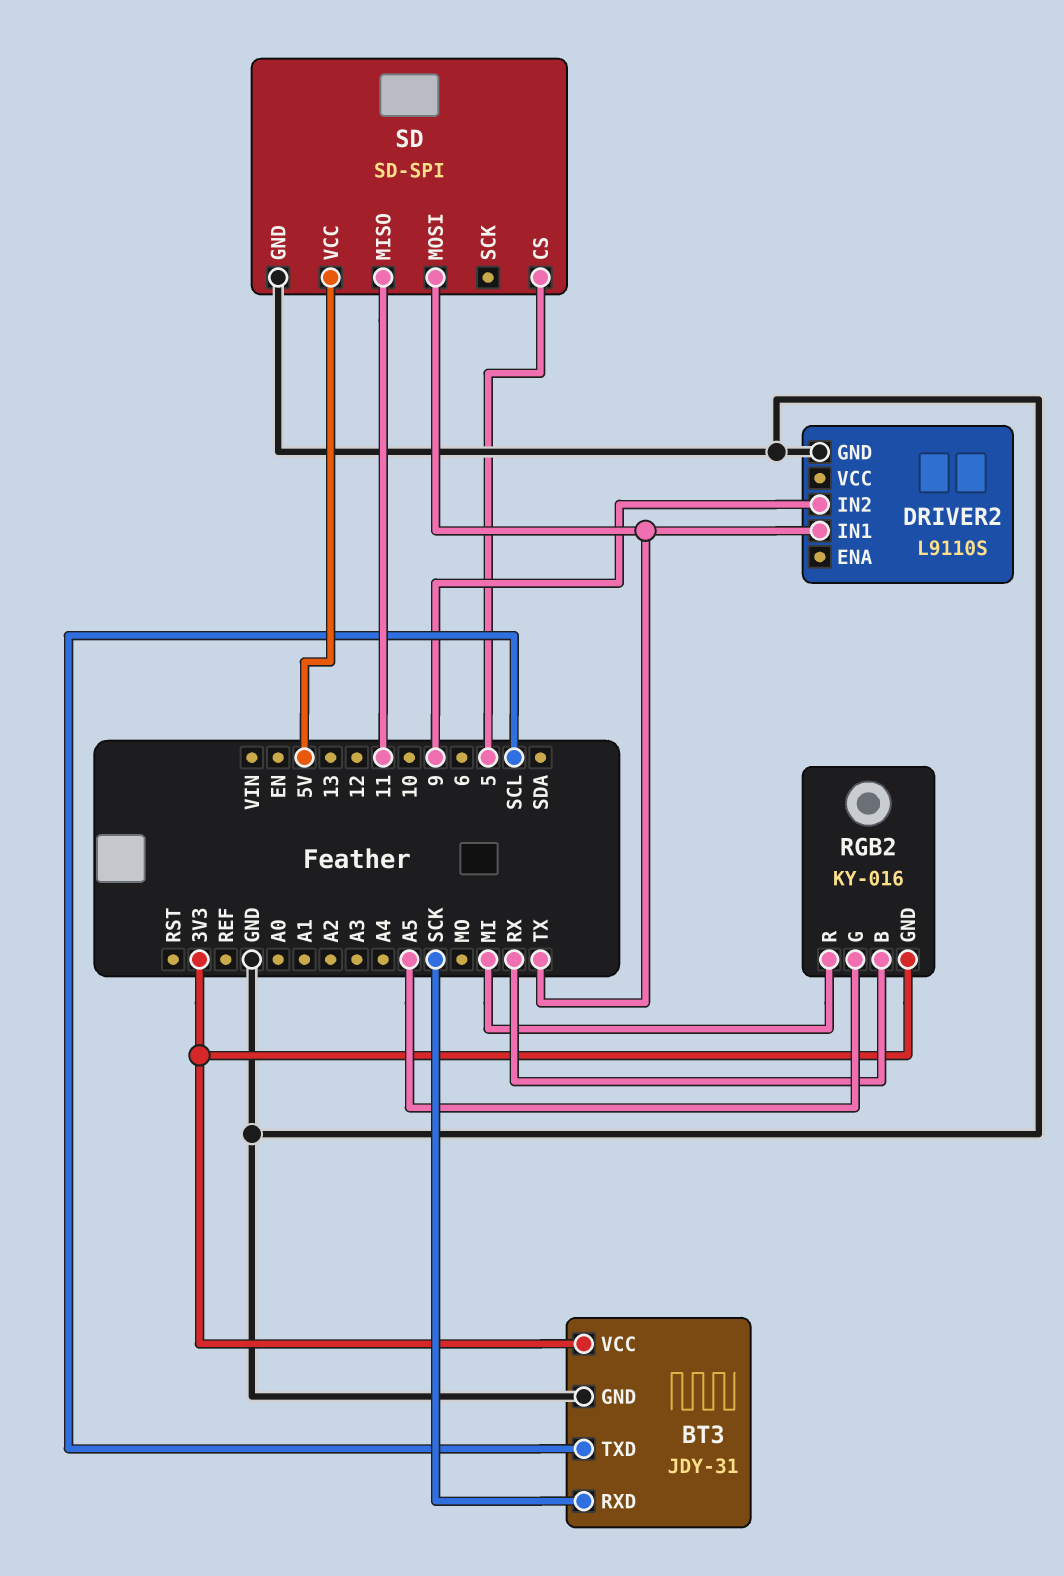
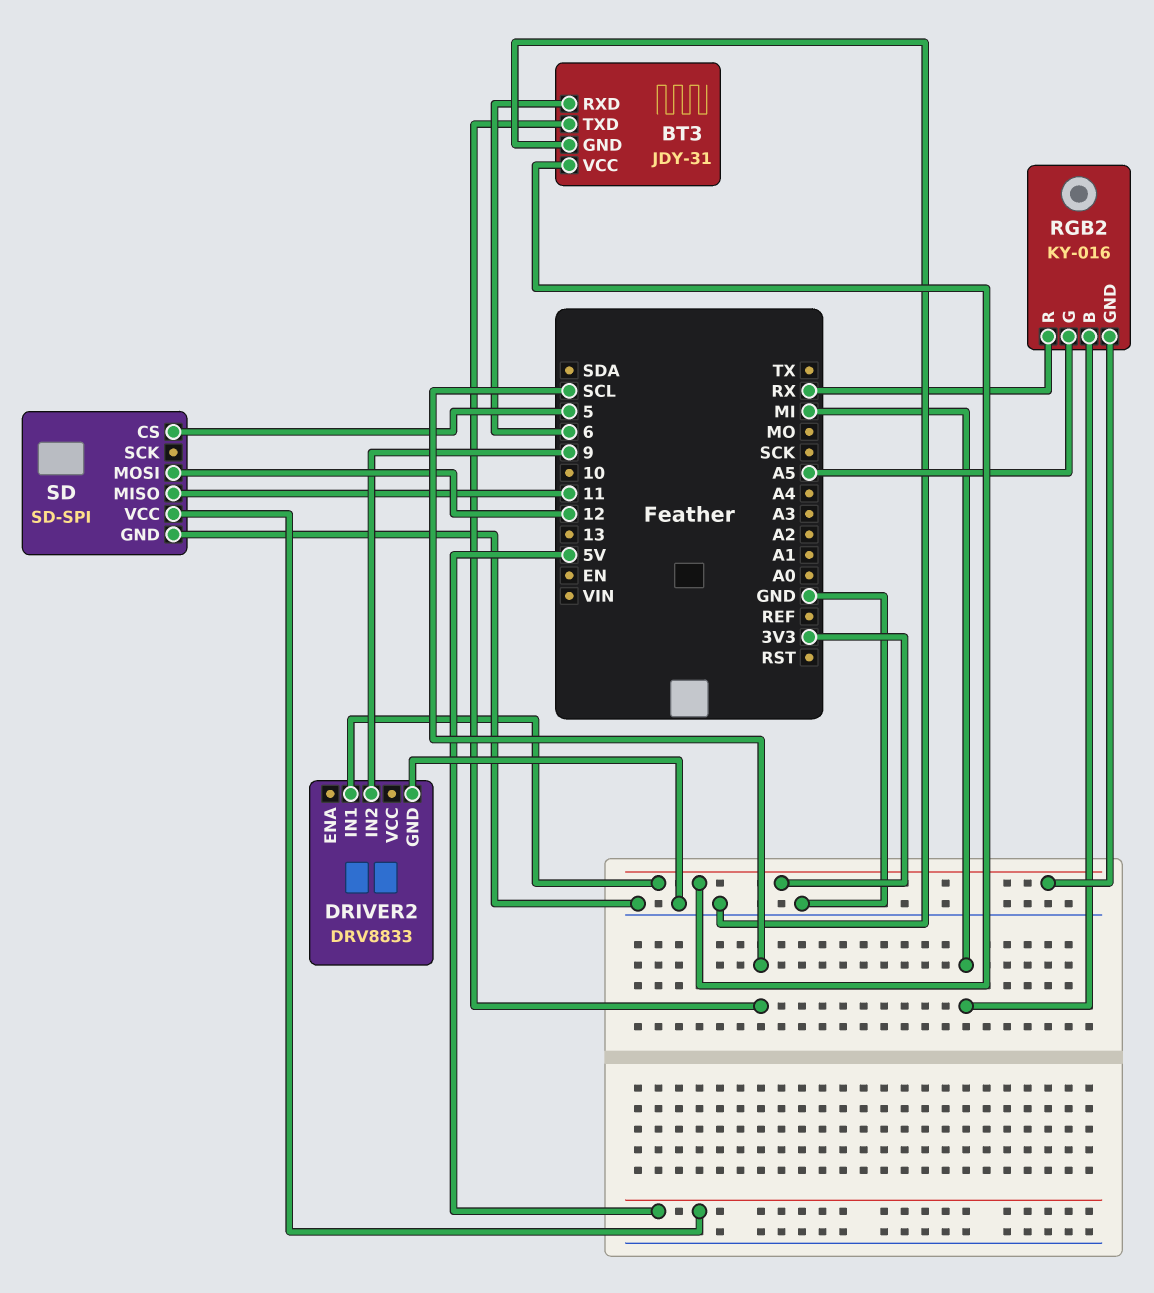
BT3 pin RXD: SCK -> 6
DRIVER2: L9110S -> DRV8833
DRIVER2 pin IN1: TX -> 3V3
RGB2 pin B: RX -> MI
RGB2 pin R: MI -> RX
SD pin MOSI: TX -> 12

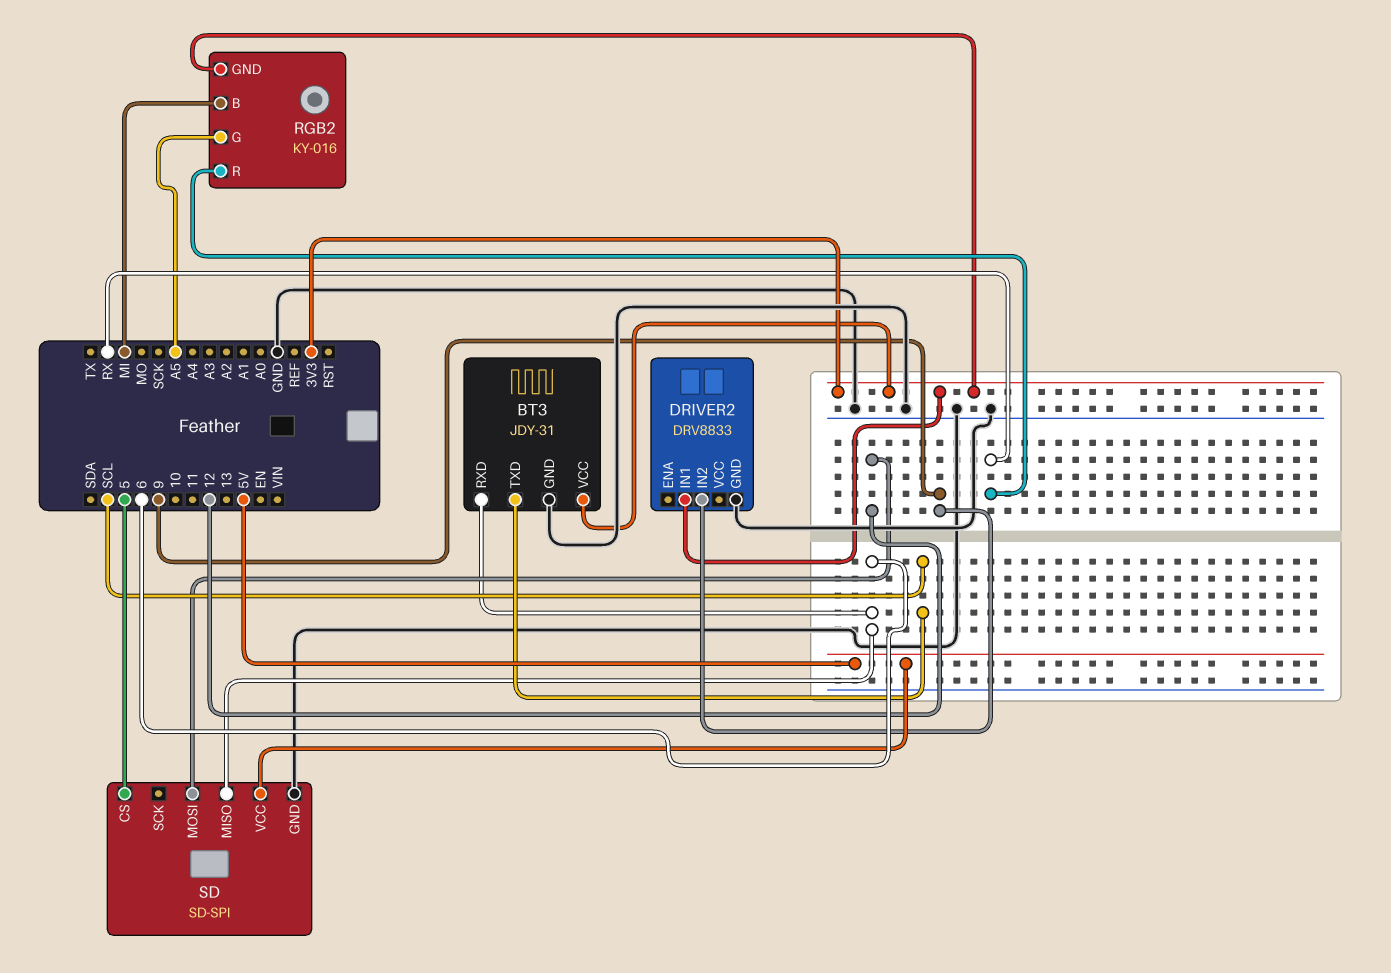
SD pin MISO: 11 -> 6

